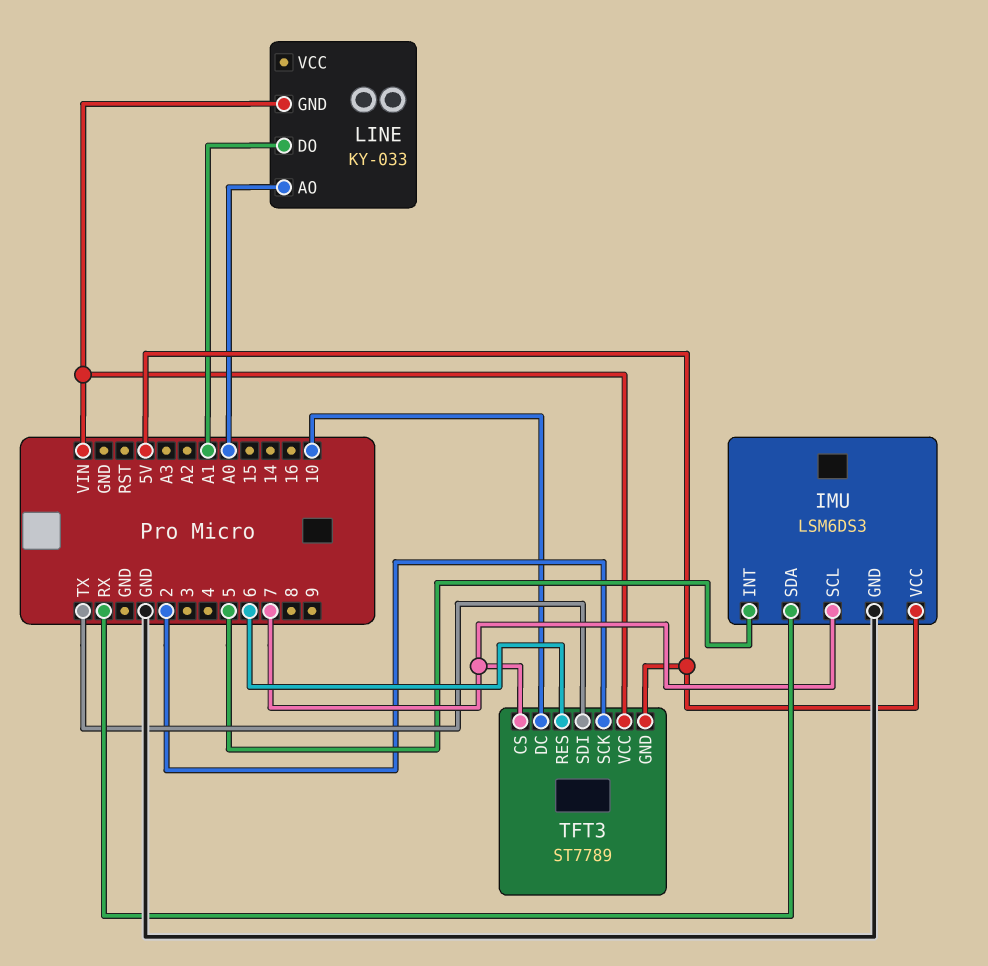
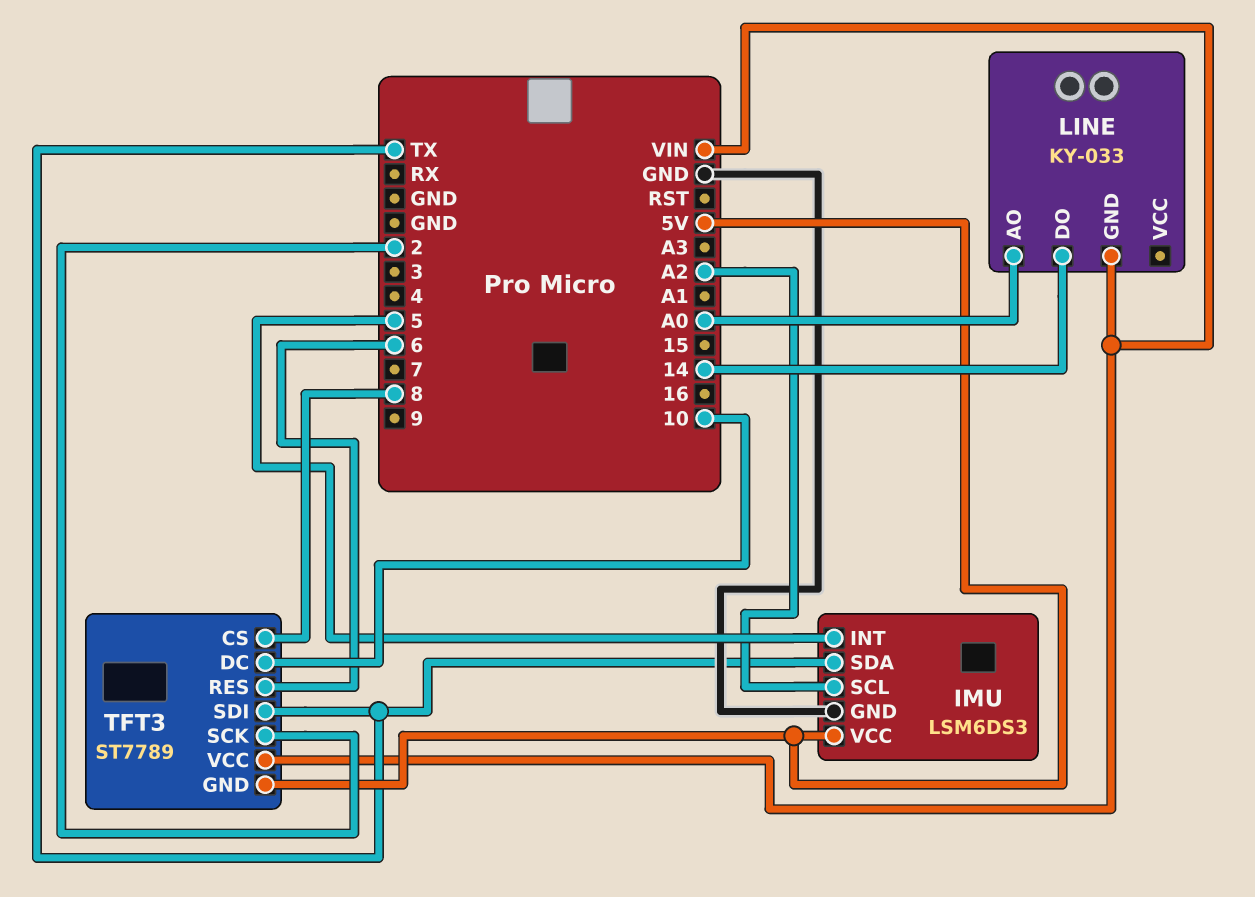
IMU pin SCL: 7 -> A2
IMU pin SDA: RX -> TX
LINE pin DO: A1 -> 14
TFT3 pin CS: 7 -> 8

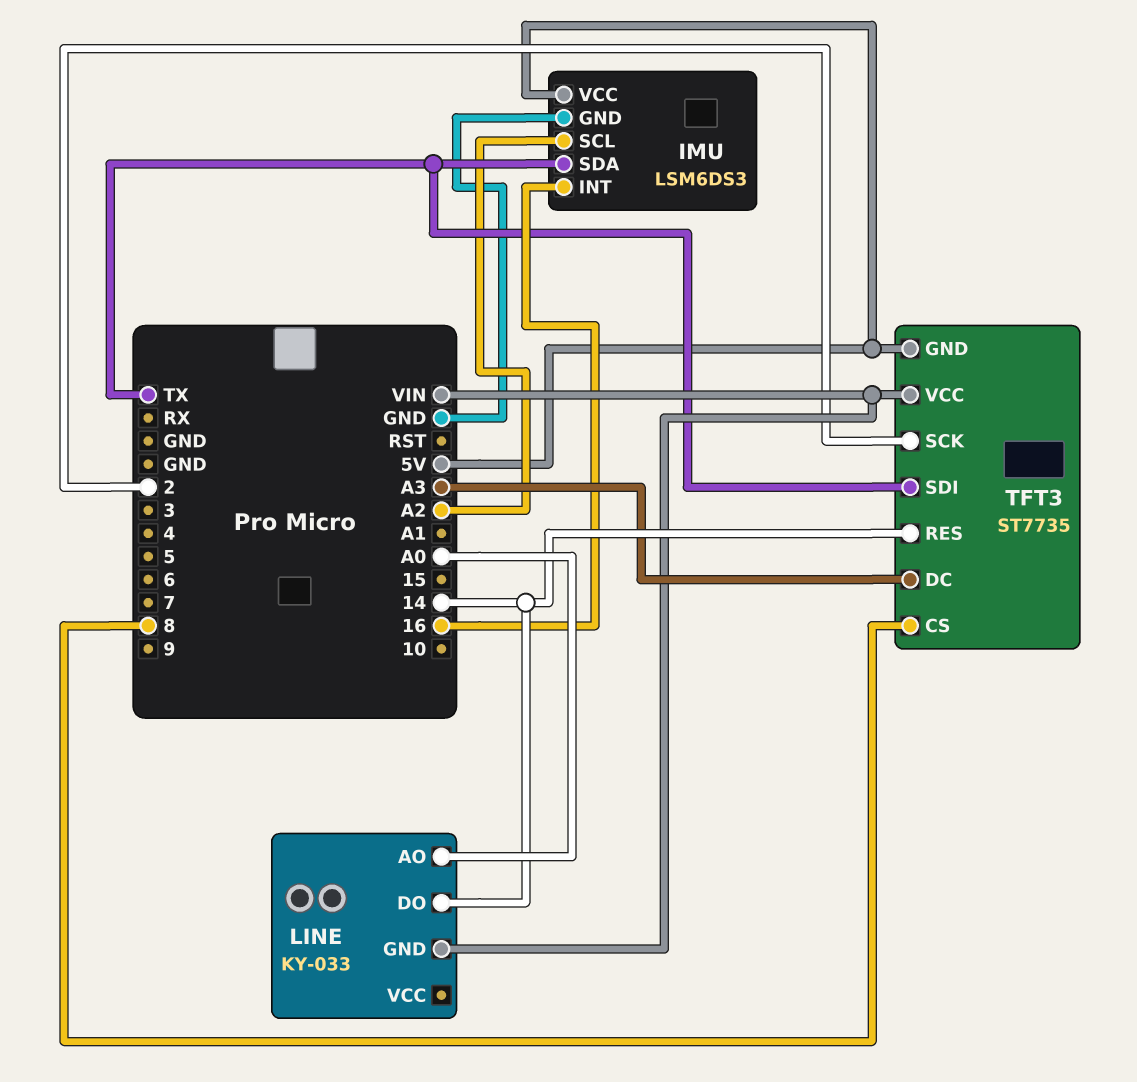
IMU pin INT: 5 -> 16
TFT3: ST7789 -> ST7735
TFT3 pin DC: 10 -> A3
TFT3 pin RES: 6 -> 14

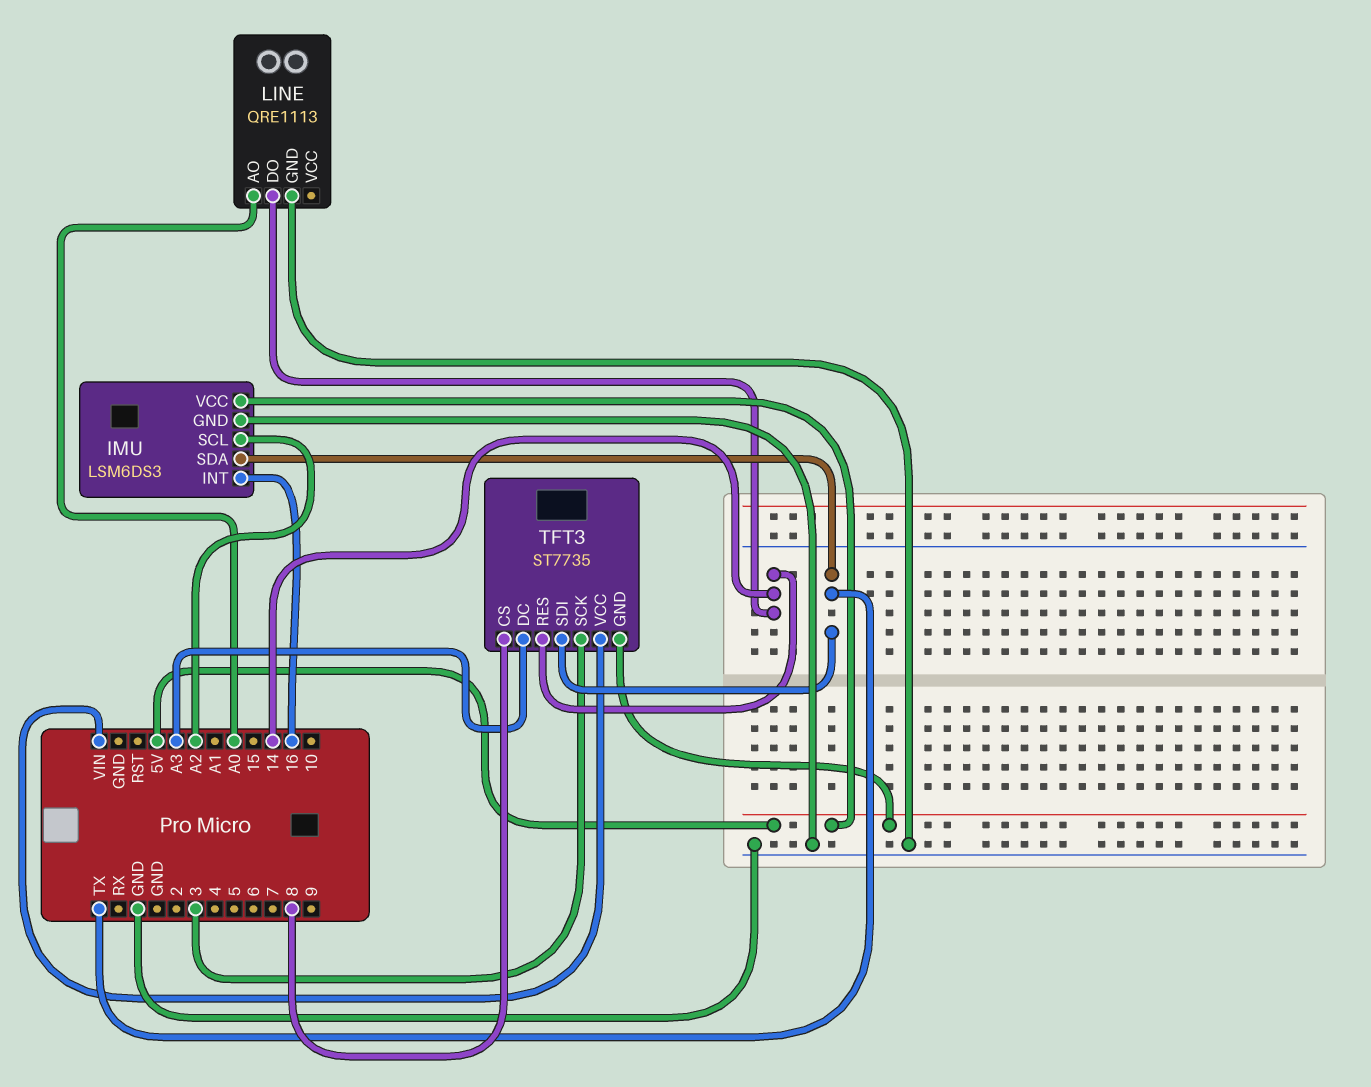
LINE: KY-033 -> QRE1113
LINE pin GND: VIN -> GND
TFT3 pin SCK: 2 -> 3

